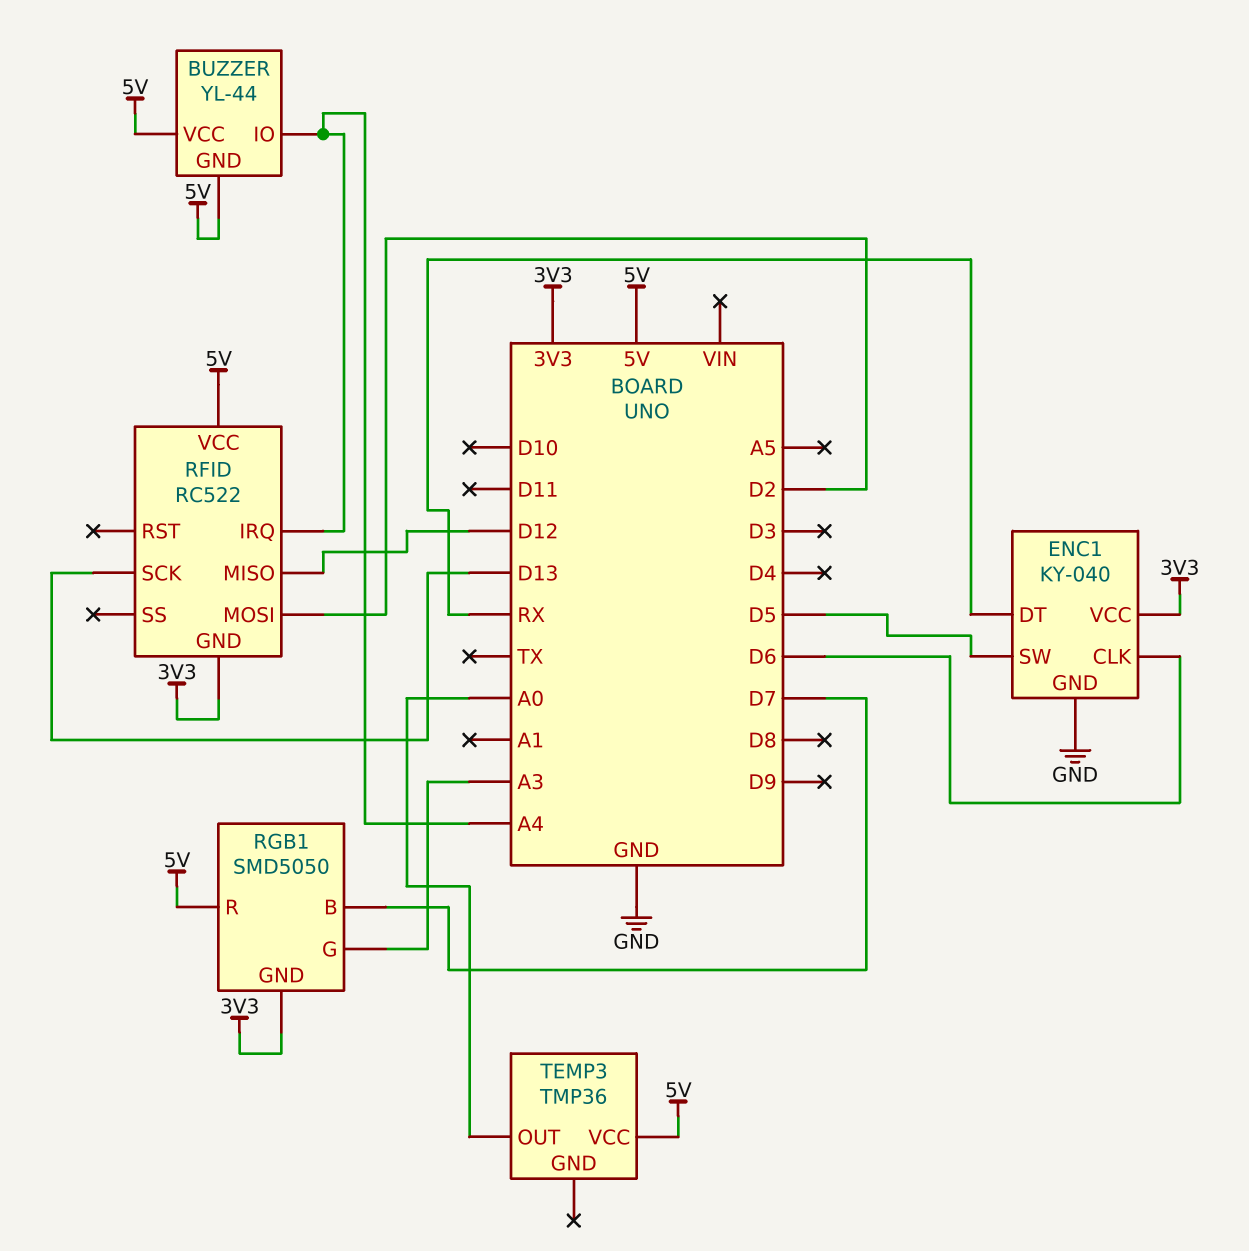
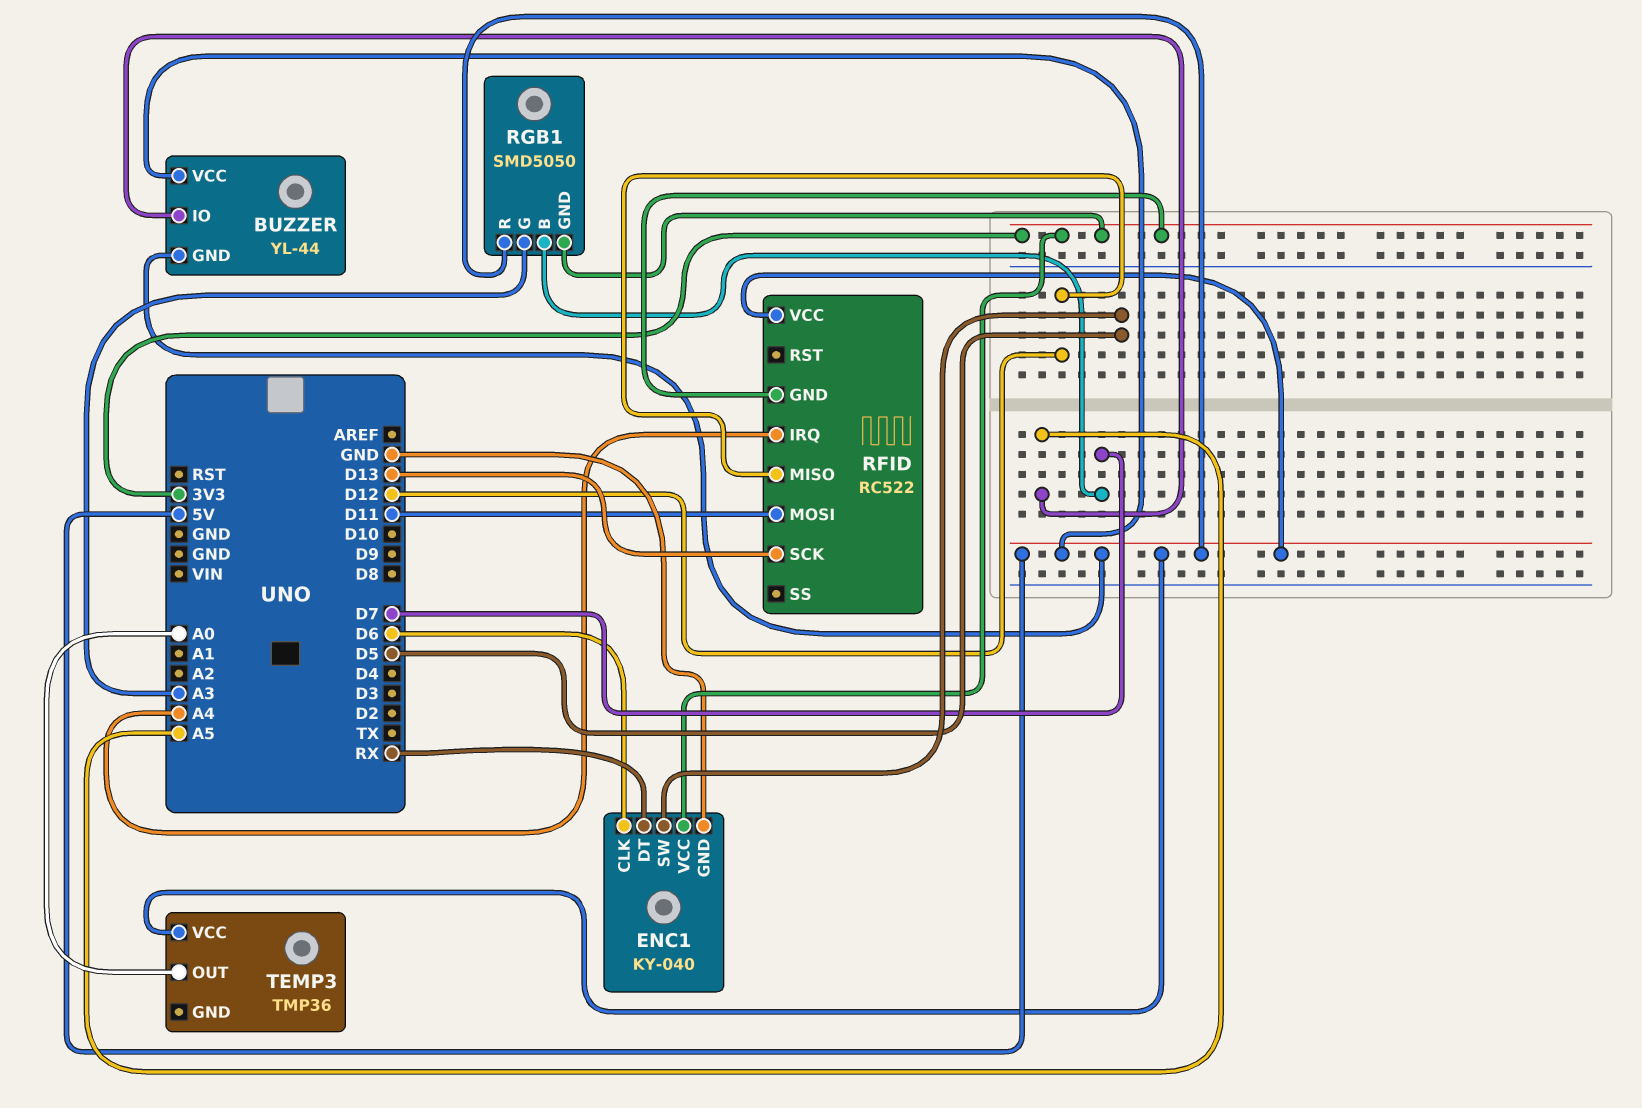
BUZZER pin IO: A4 -> A5
RFID pin MOSI: D2 -> D11

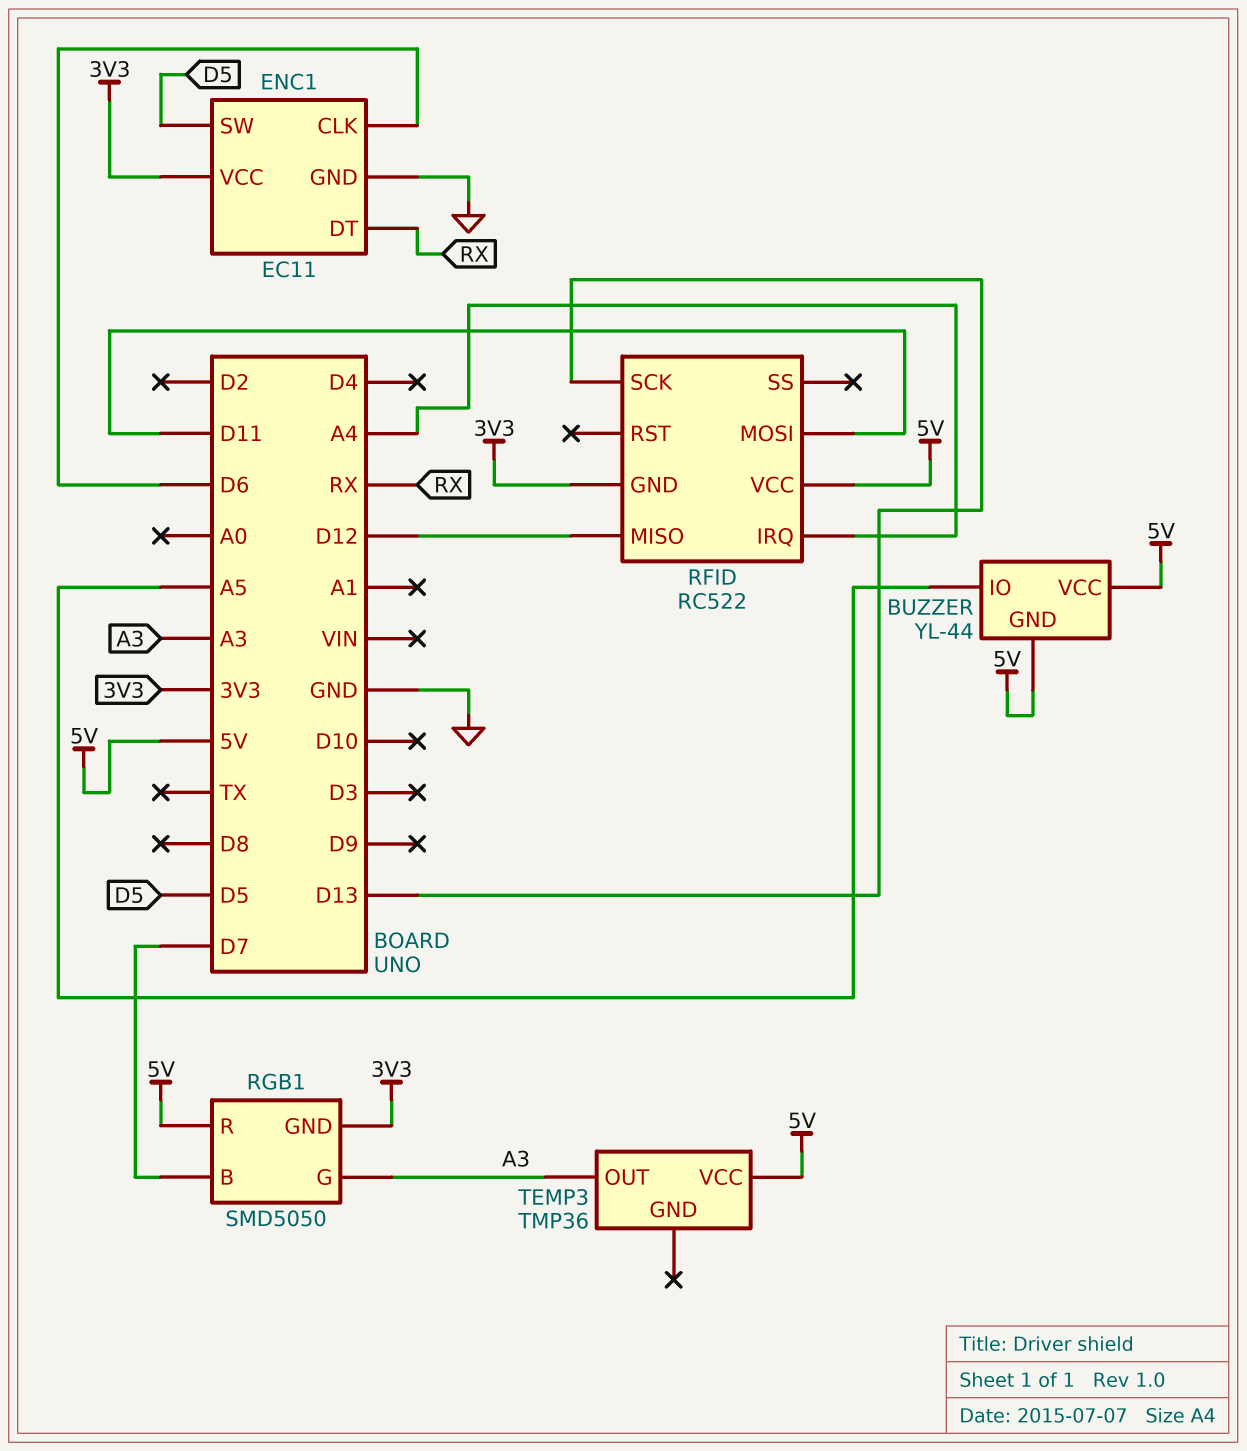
ENC1: KY-040 -> EC11
TEMP3 pin OUT: A0 -> A3

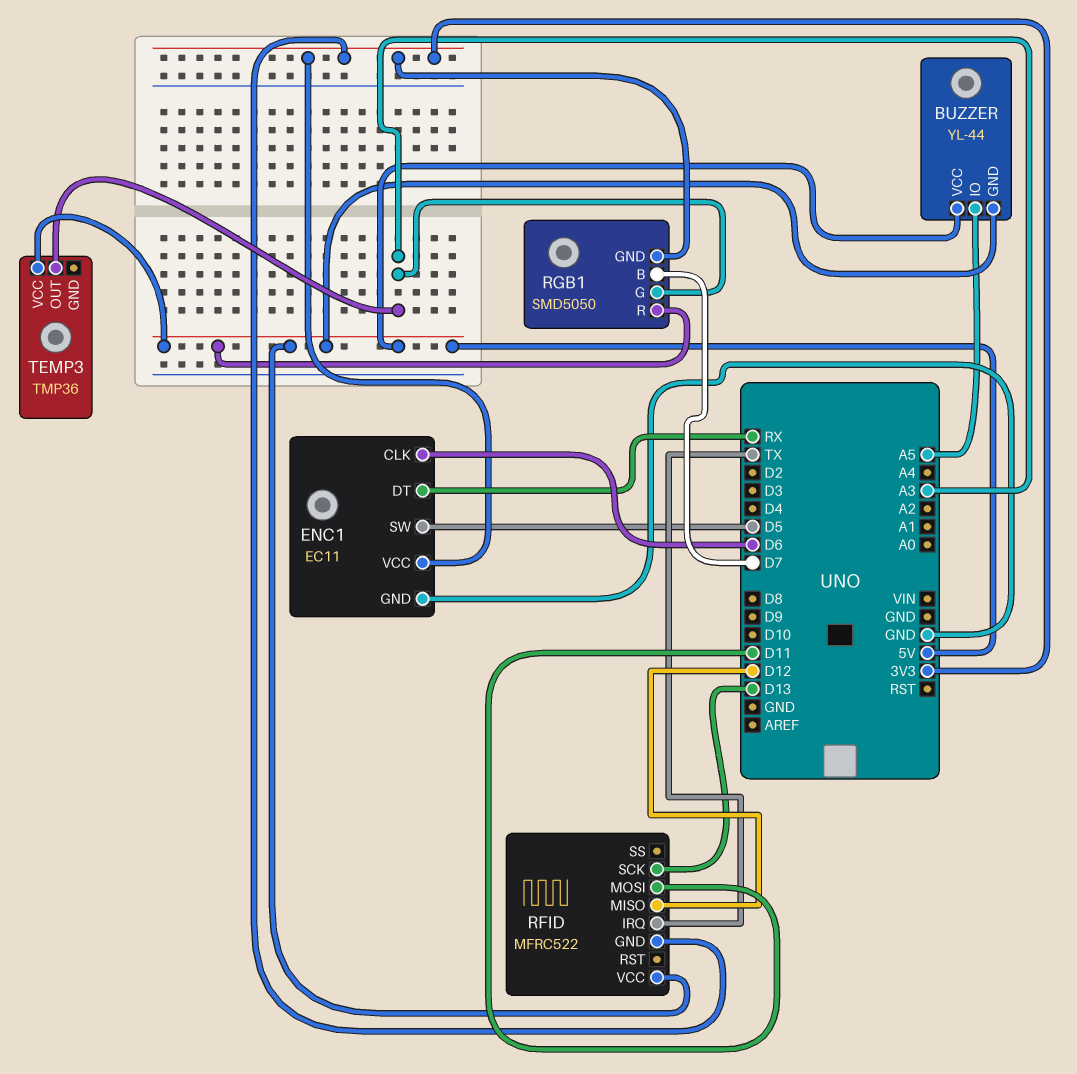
RFID: RC522 -> MFRC522
RFID pin IRQ: A4 -> TX

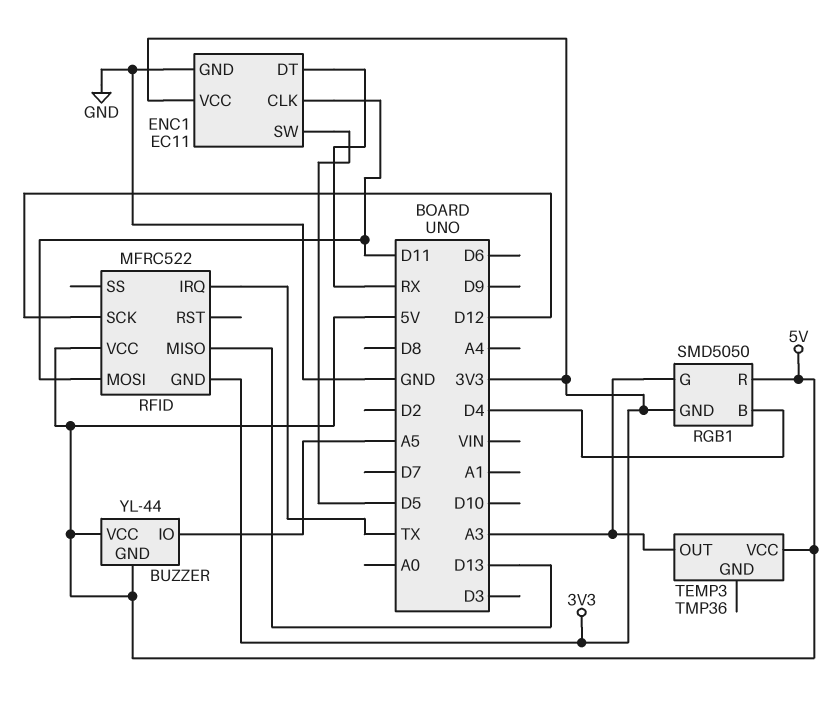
ENC1 pin CLK: D6 -> D11
RFID pin MISO: D12 -> D13
RFID pin SCK: D13 -> D12
RGB1 pin B: D7 -> D4

